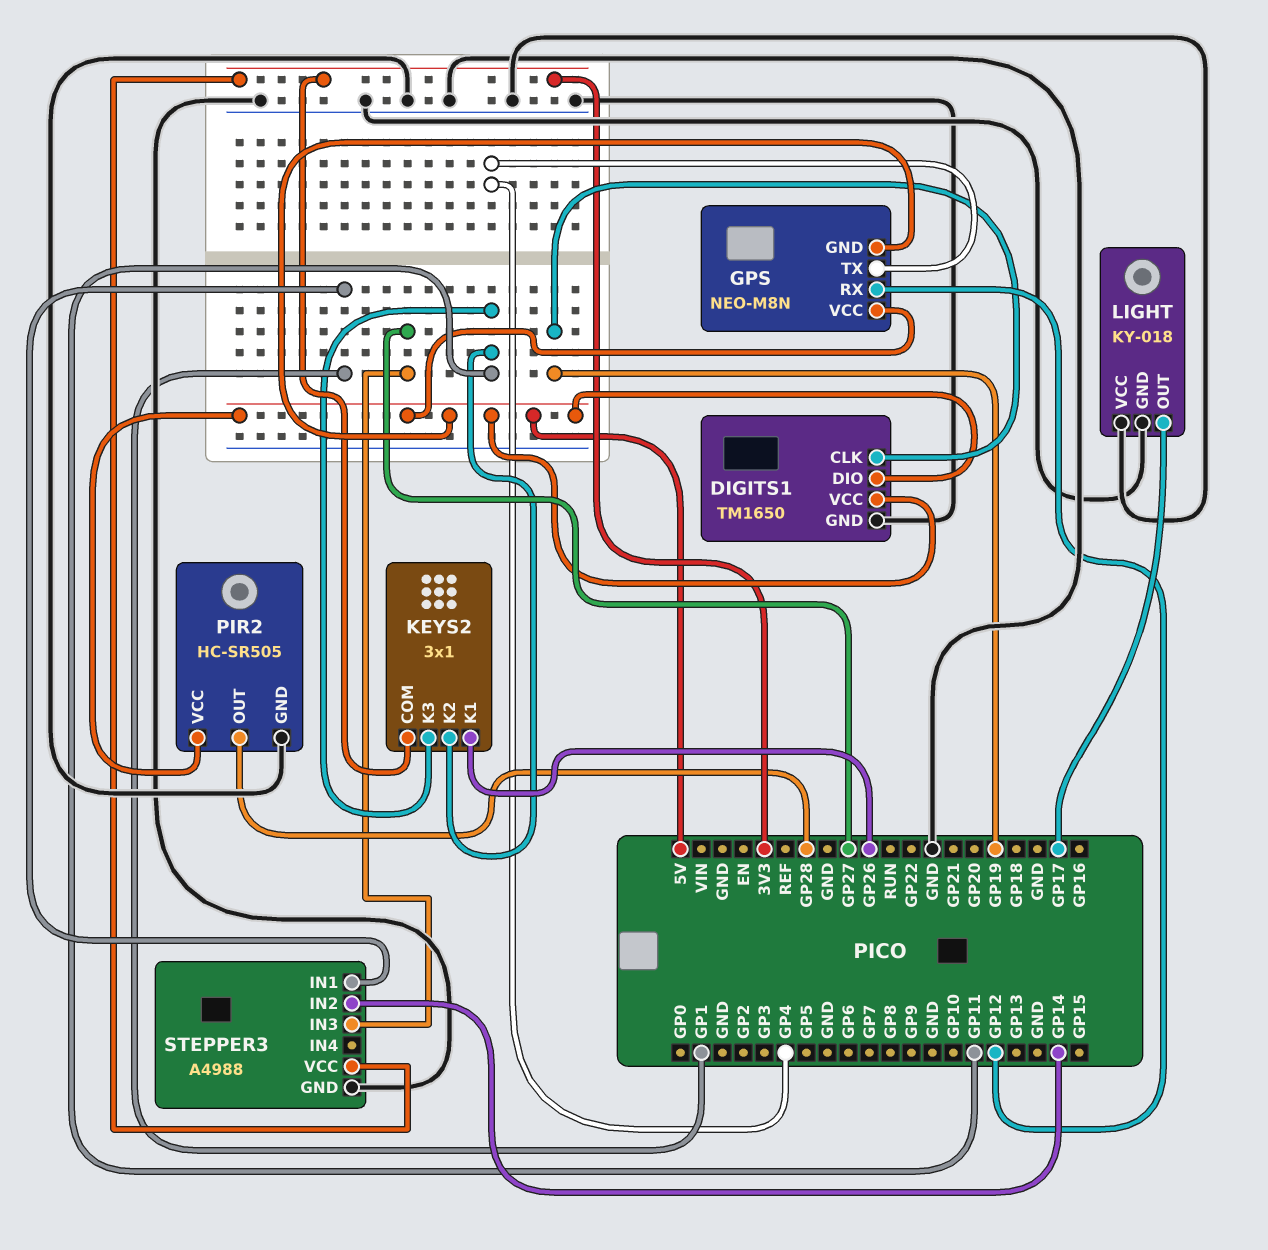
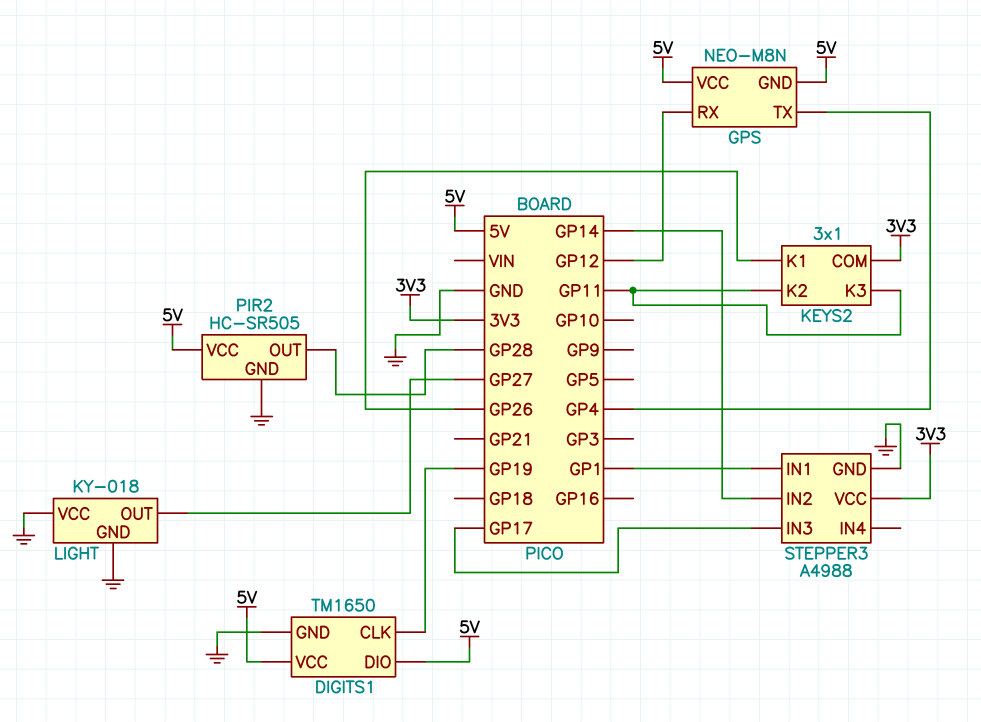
LIGHT pin OUT: GP17 -> GP27
STEPPER3 pin IN3: GP27 -> GP17

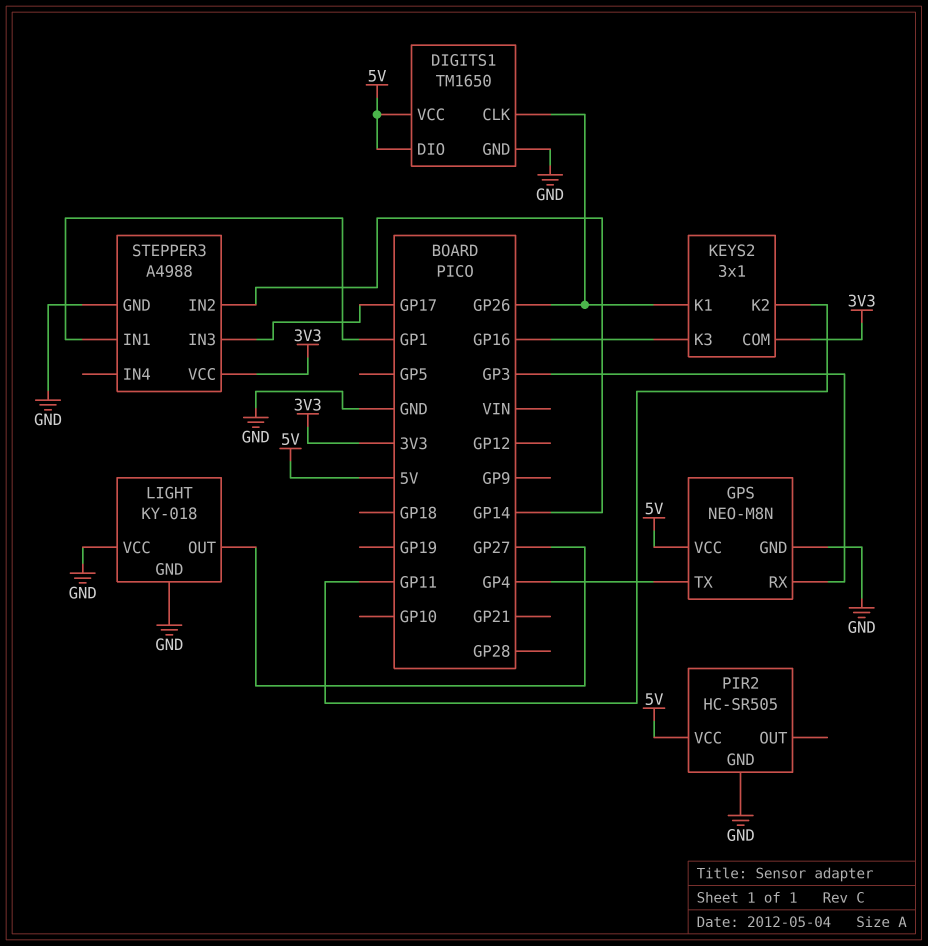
DIGITS1 pin CLK: GP19 -> GP26
GPS pin GND: 5V -> GND
GPS pin RX: GP12 -> GP3
KEYS2 pin K3: GP11 -> GP16
PIR2 pin OUT: GP28 -> none

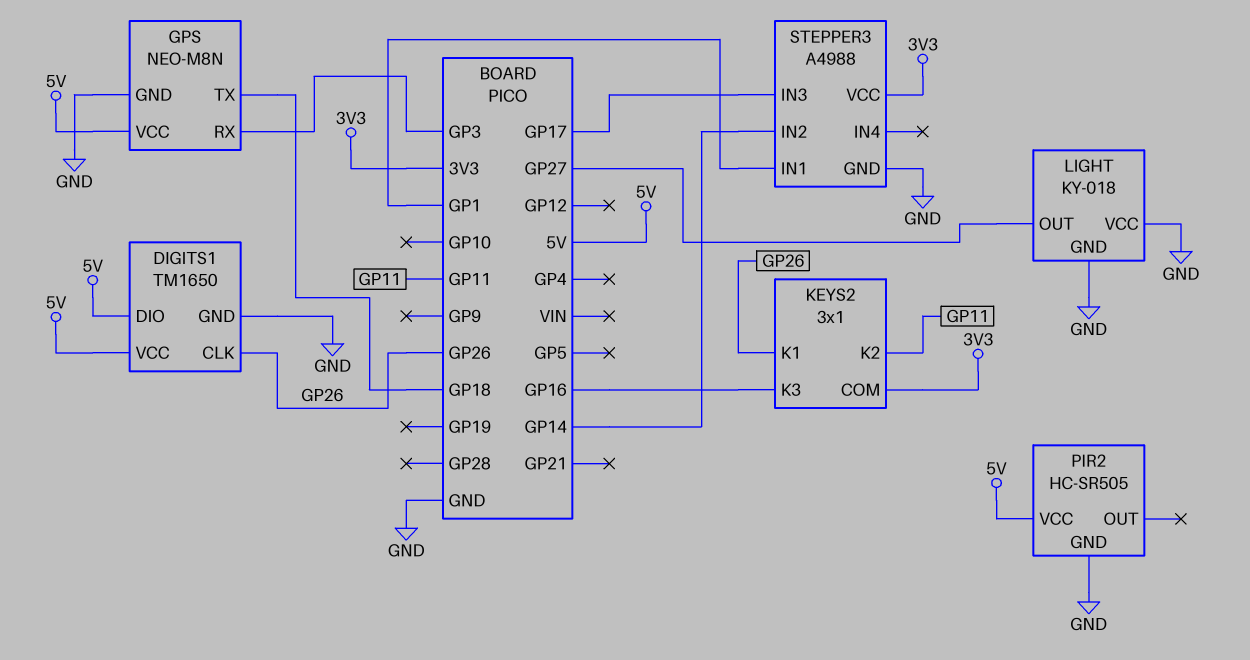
GPS pin TX: GP4 -> GP18

